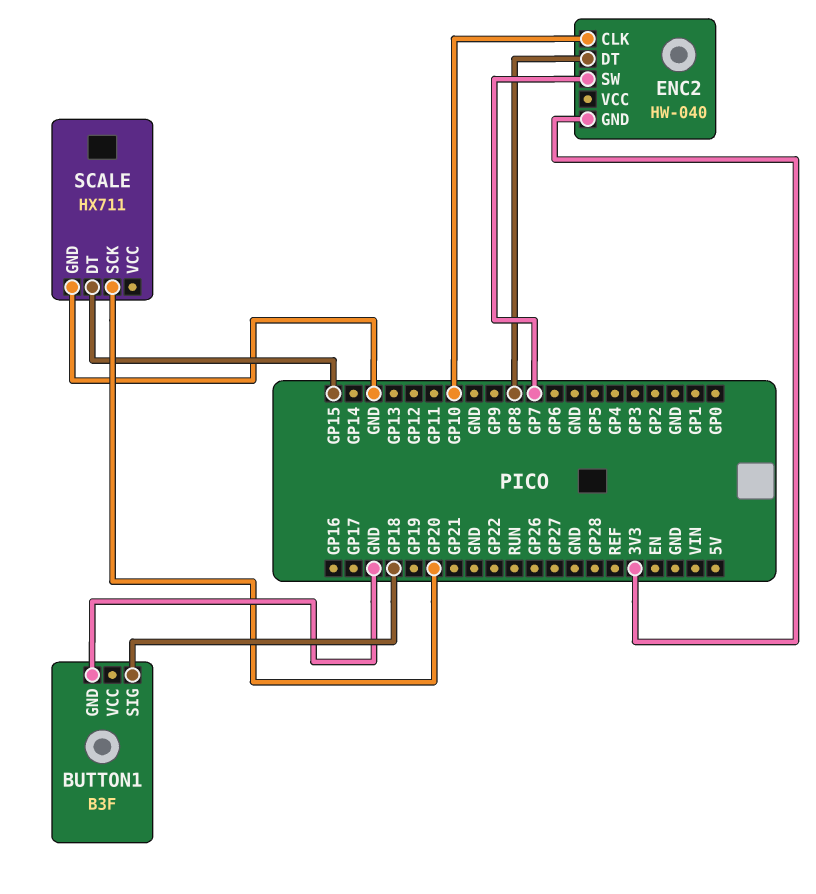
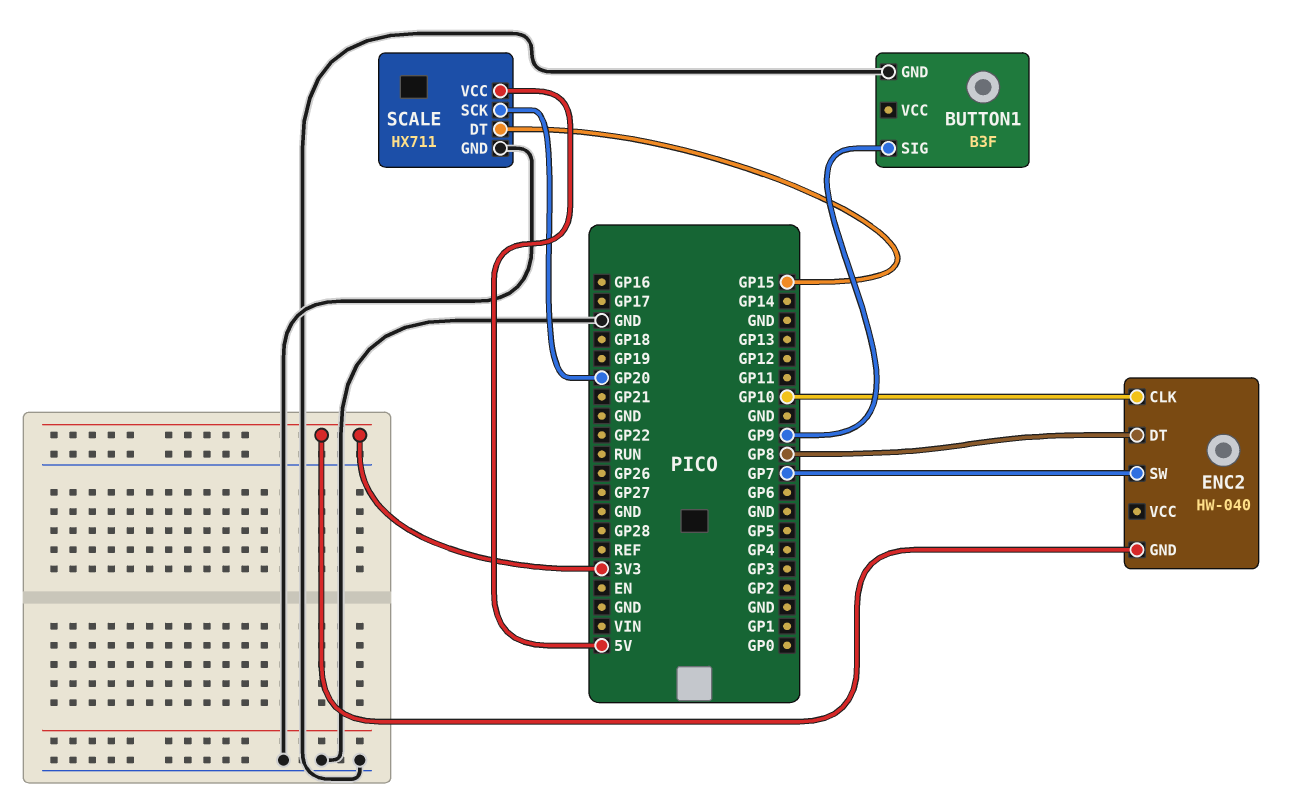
BUTTON1 pin SIG: GP18 -> GP9
SCALE pin VCC: none -> 5V

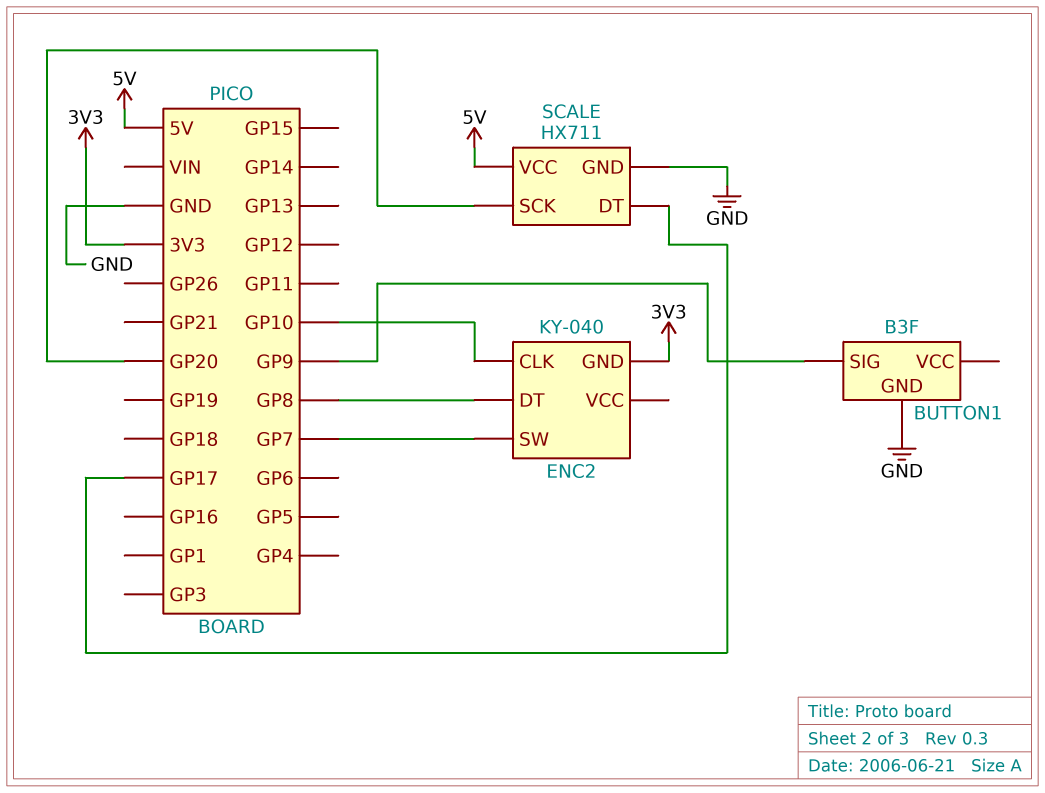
ENC2: HW-040 -> KY-040
SCALE pin DT: GP15 -> GP17

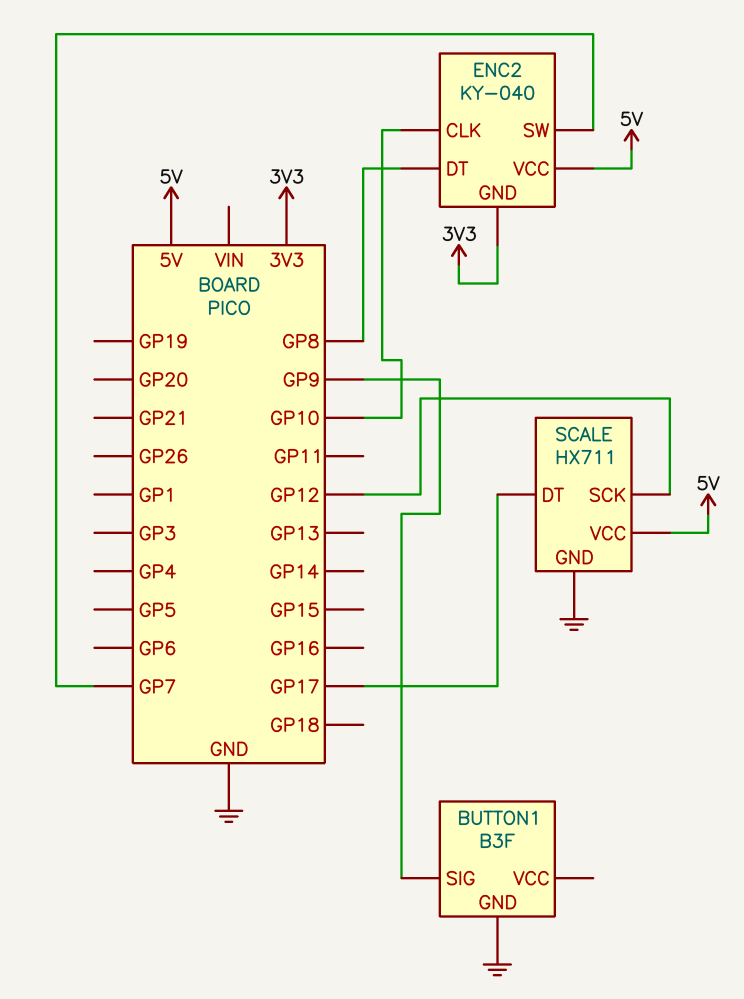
ENC2 pin VCC: none -> 5V
SCALE pin SCK: GP20 -> GP12

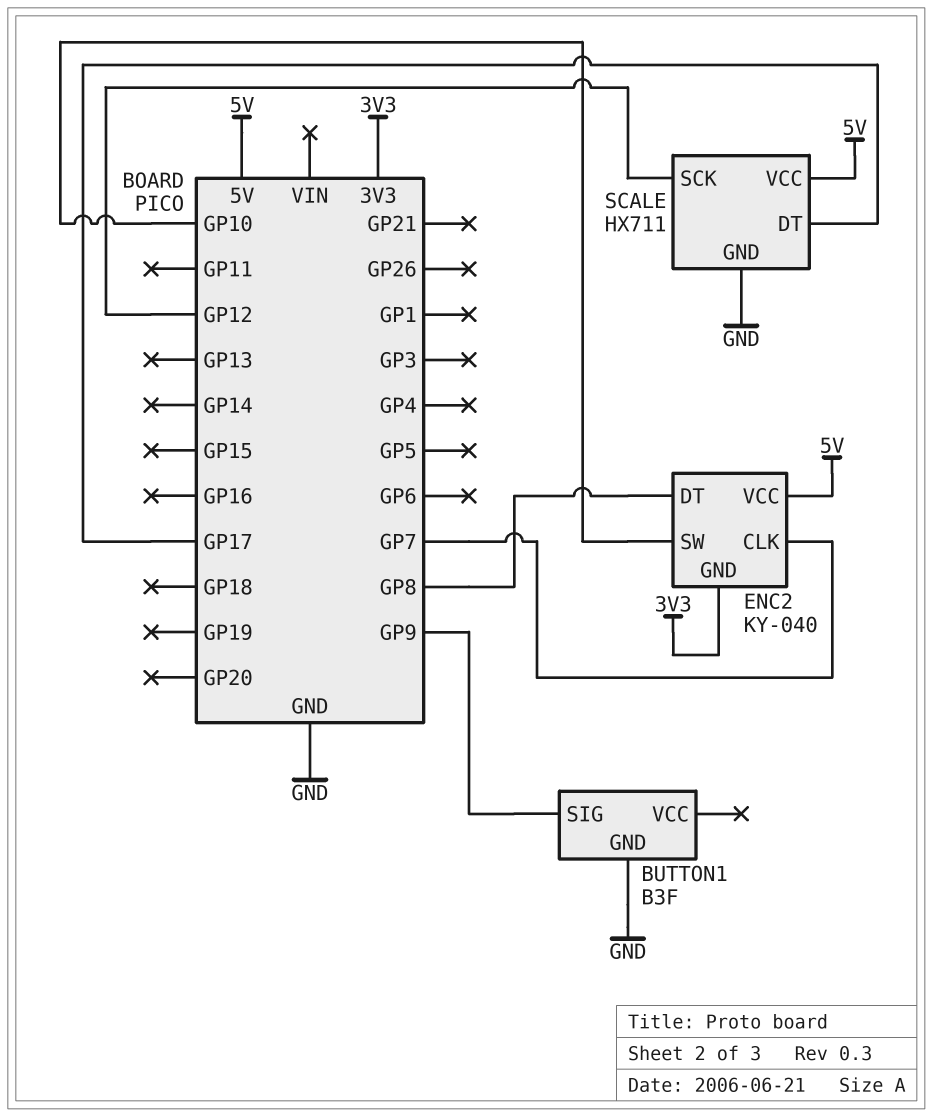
ENC2 pin CLK: GP10 -> GP7
ENC2 pin SW: GP7 -> GP10

